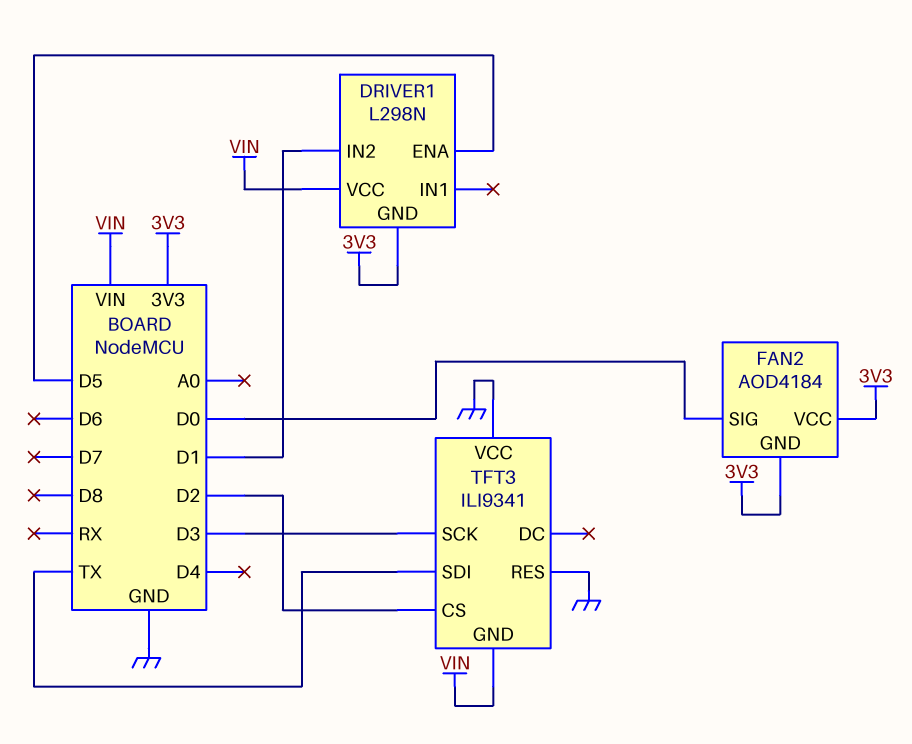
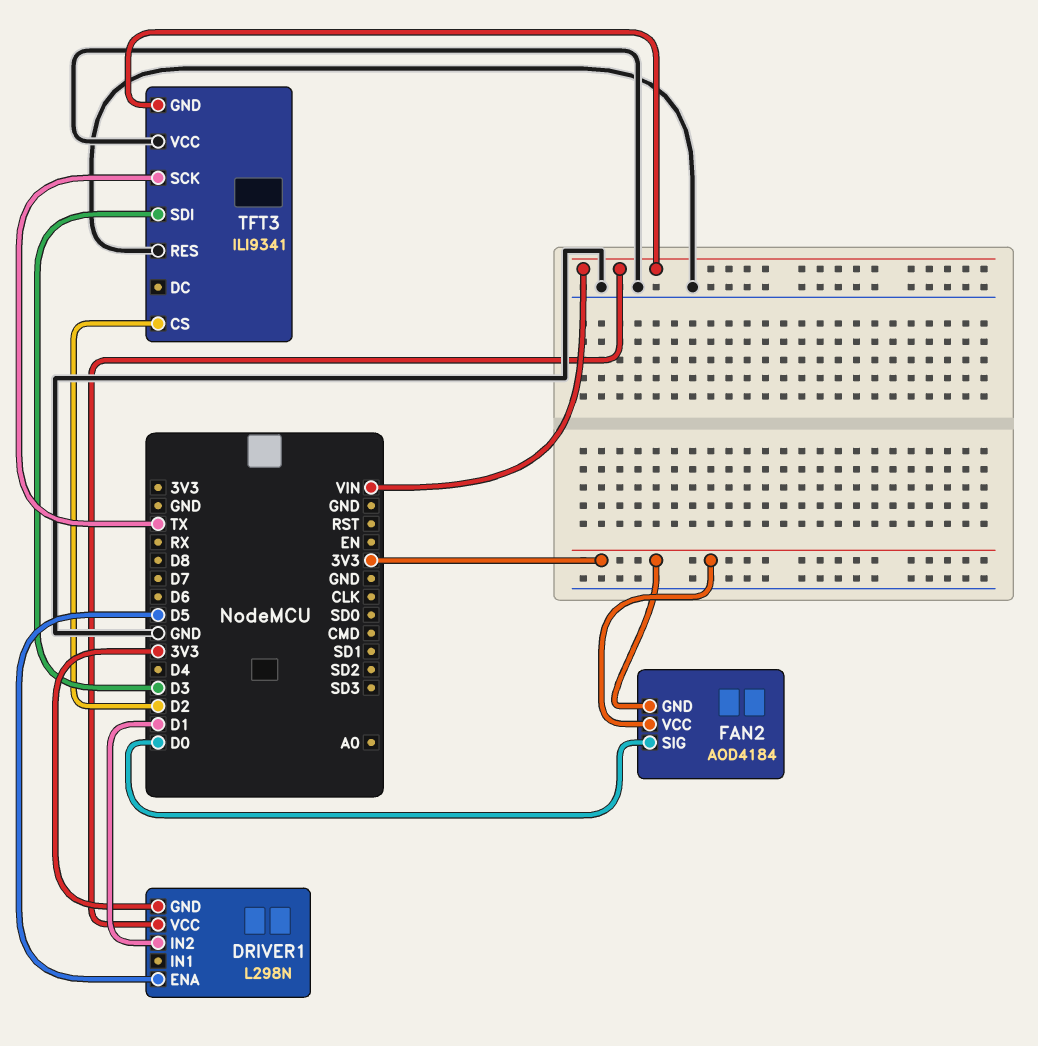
TFT3 pin SCK: D3 -> TX
TFT3 pin SDI: TX -> D3

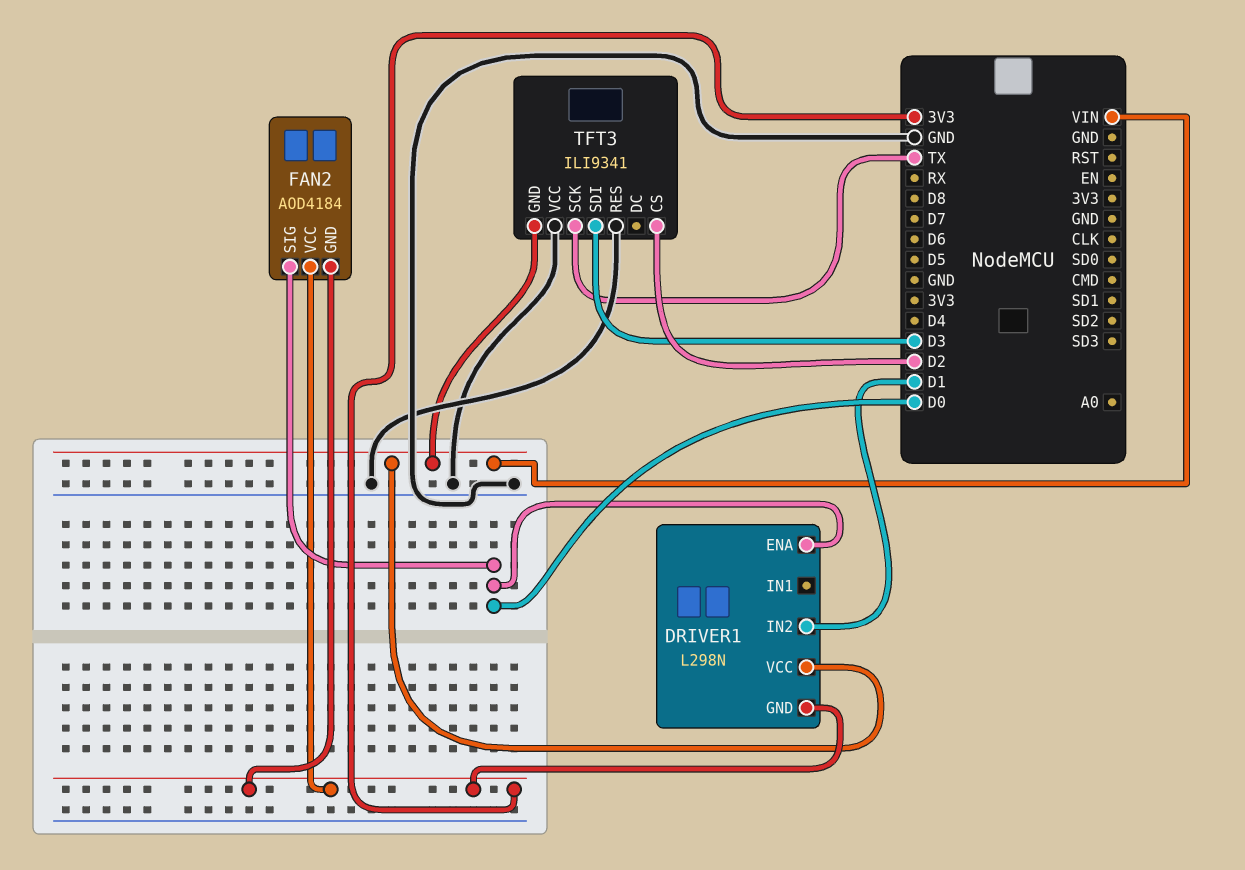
DRIVER1 pin ENA: D5 -> D0

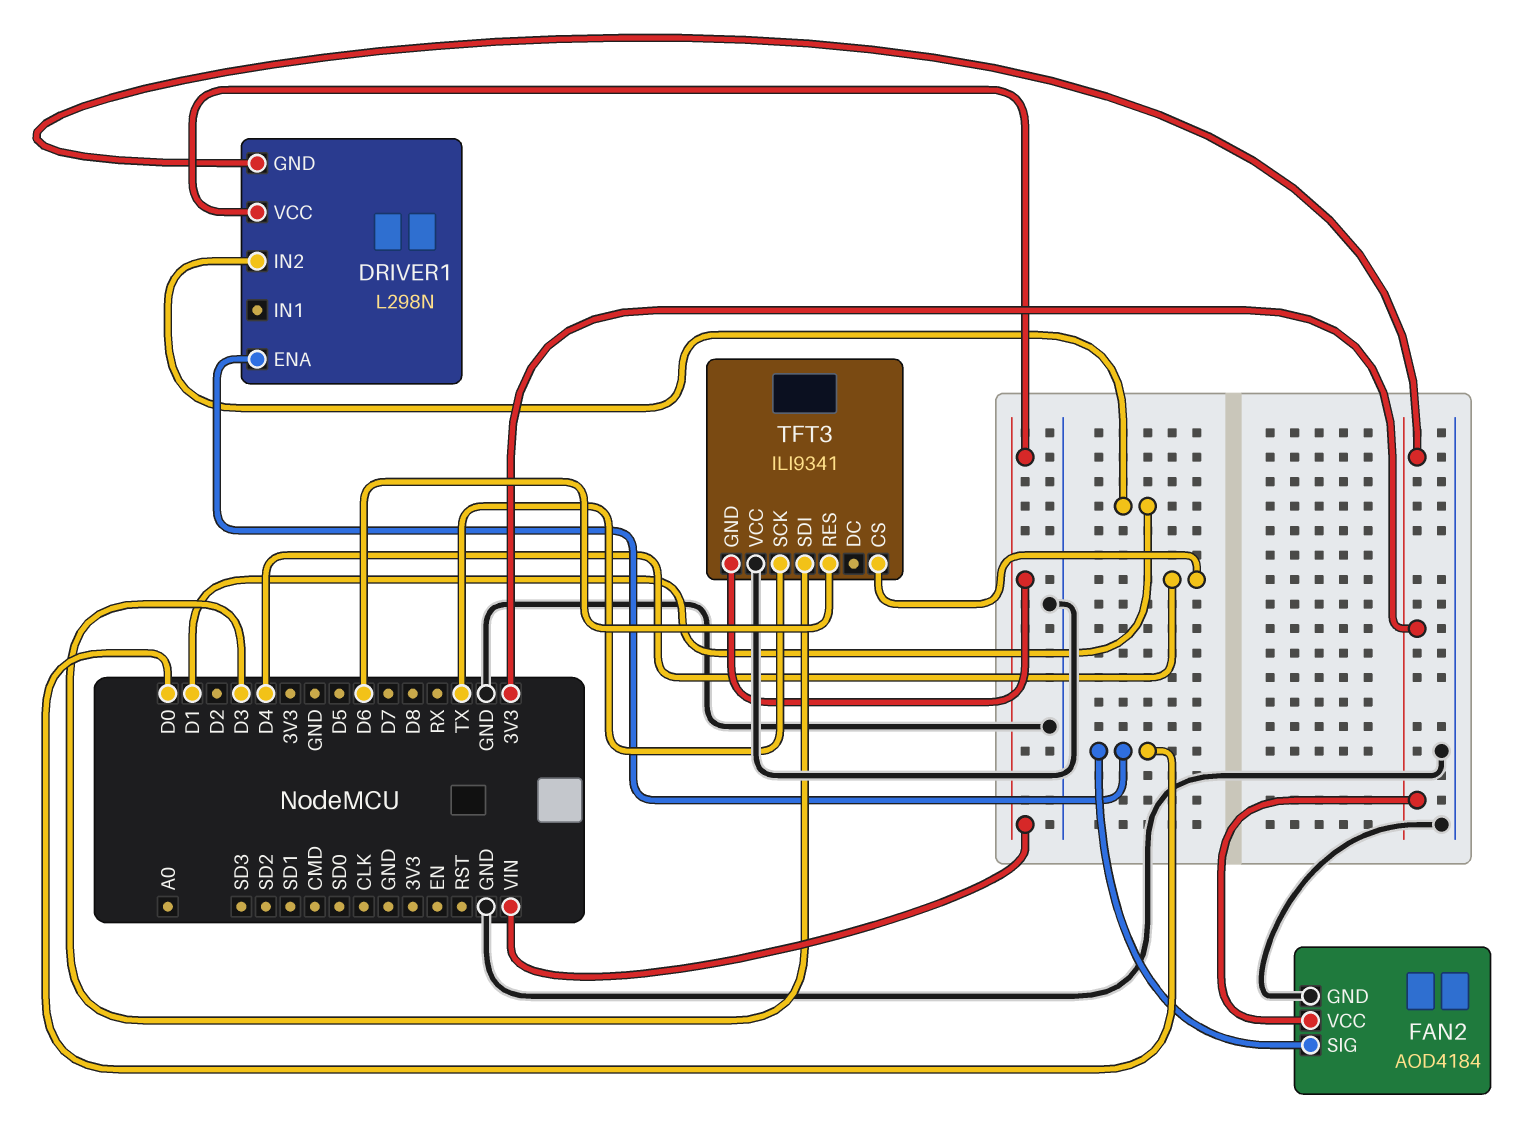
FAN2 pin GND: 3V3 -> GND
TFT3 pin CS: D2 -> D4
TFT3 pin RES: GND -> D6

